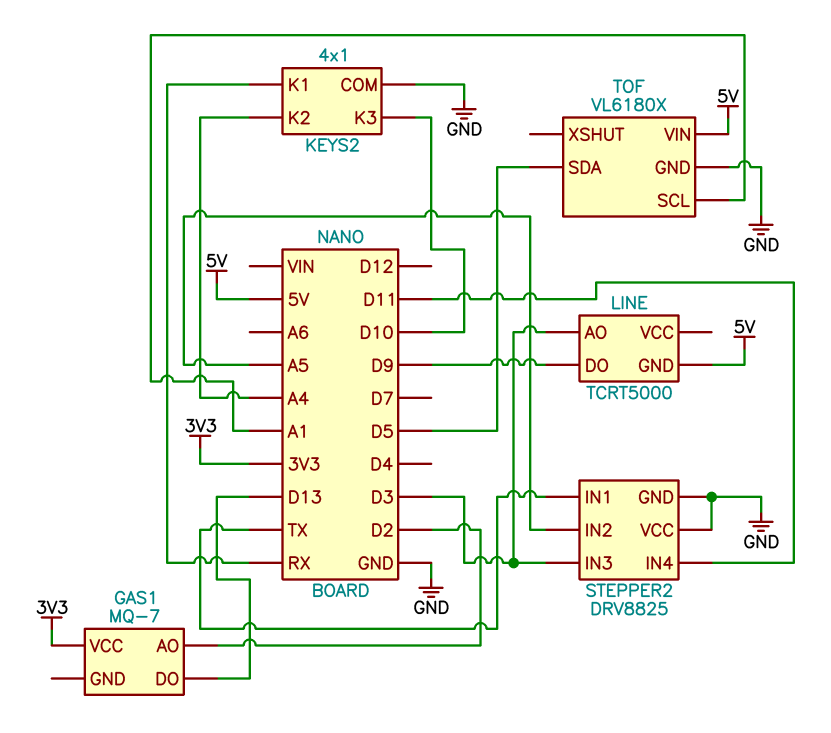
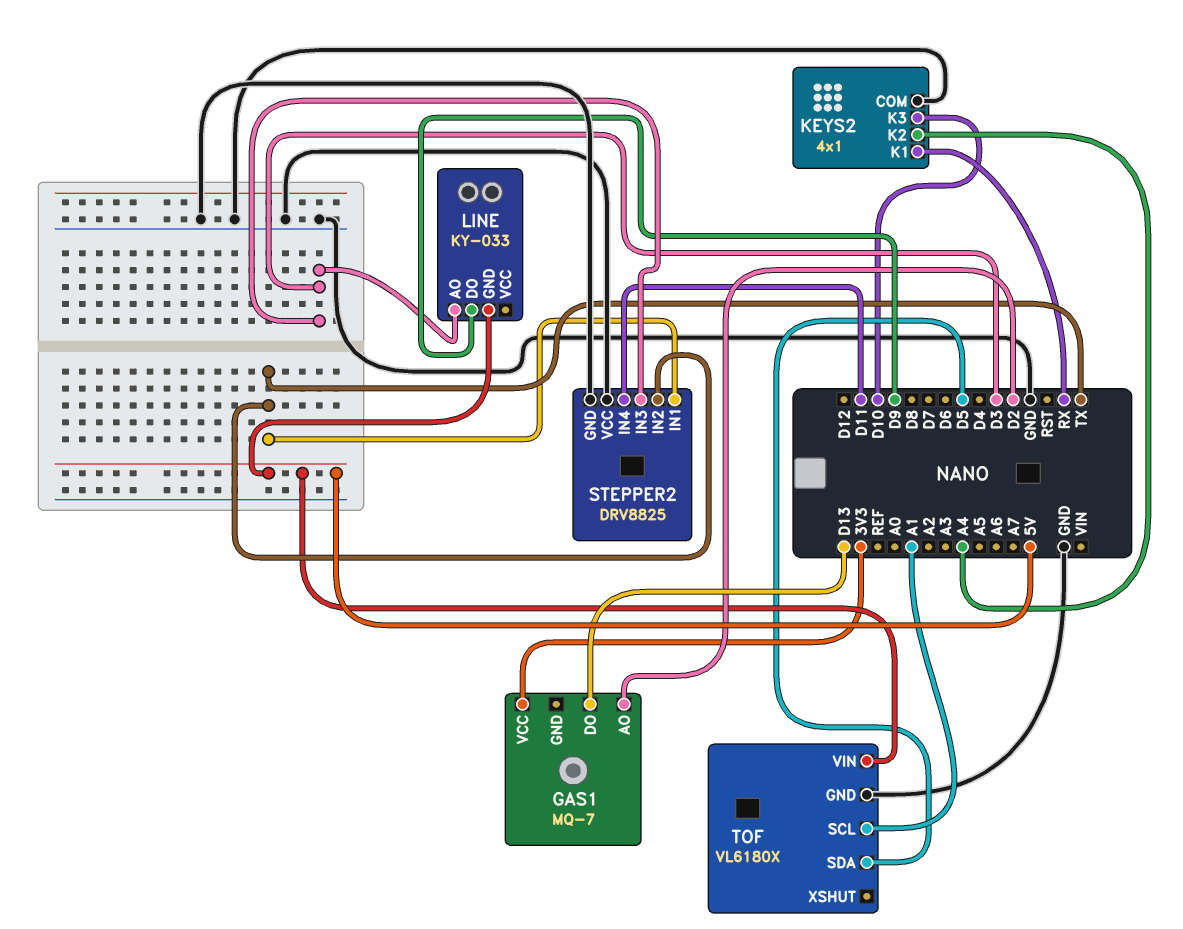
LINE: TCRT5000 -> KY-033
STEPPER2 pin IN2: A5 -> TX

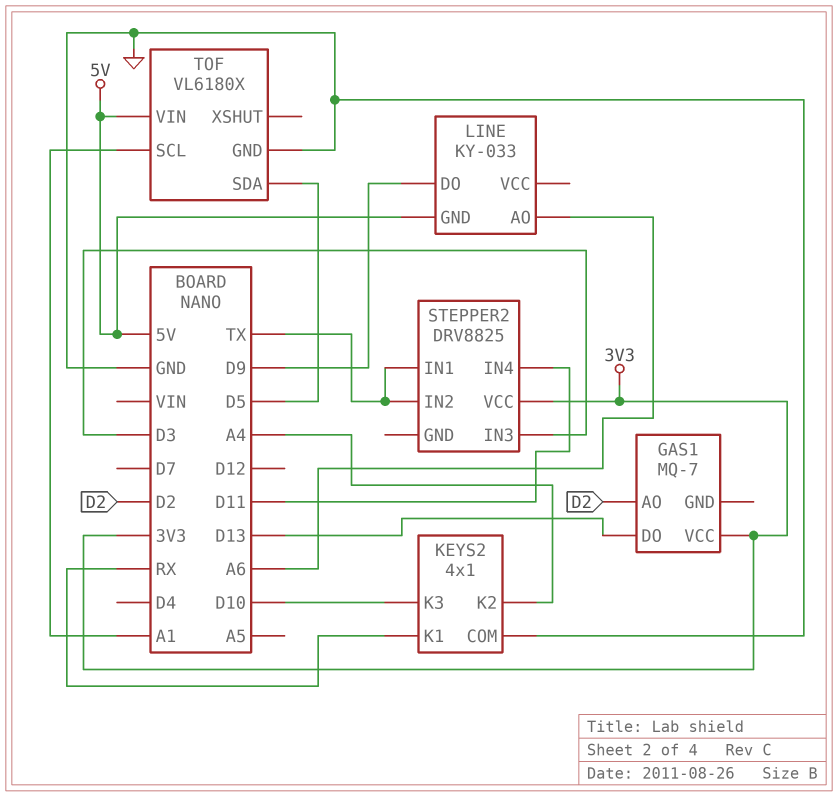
LINE pin AO: D3 -> A6
STEPPER2 pin GND: GND -> none
STEPPER2 pin VCC: GND -> 3V3

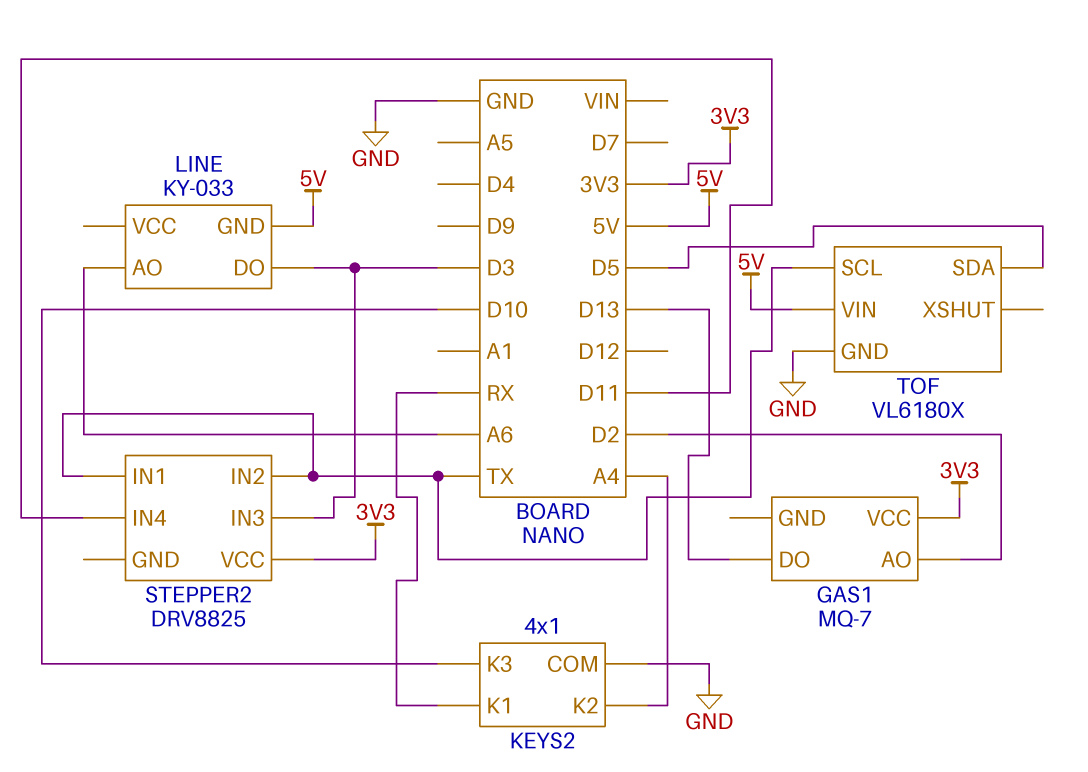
LINE pin DO: D9 -> D3
TOF pin SCL: A1 -> TX

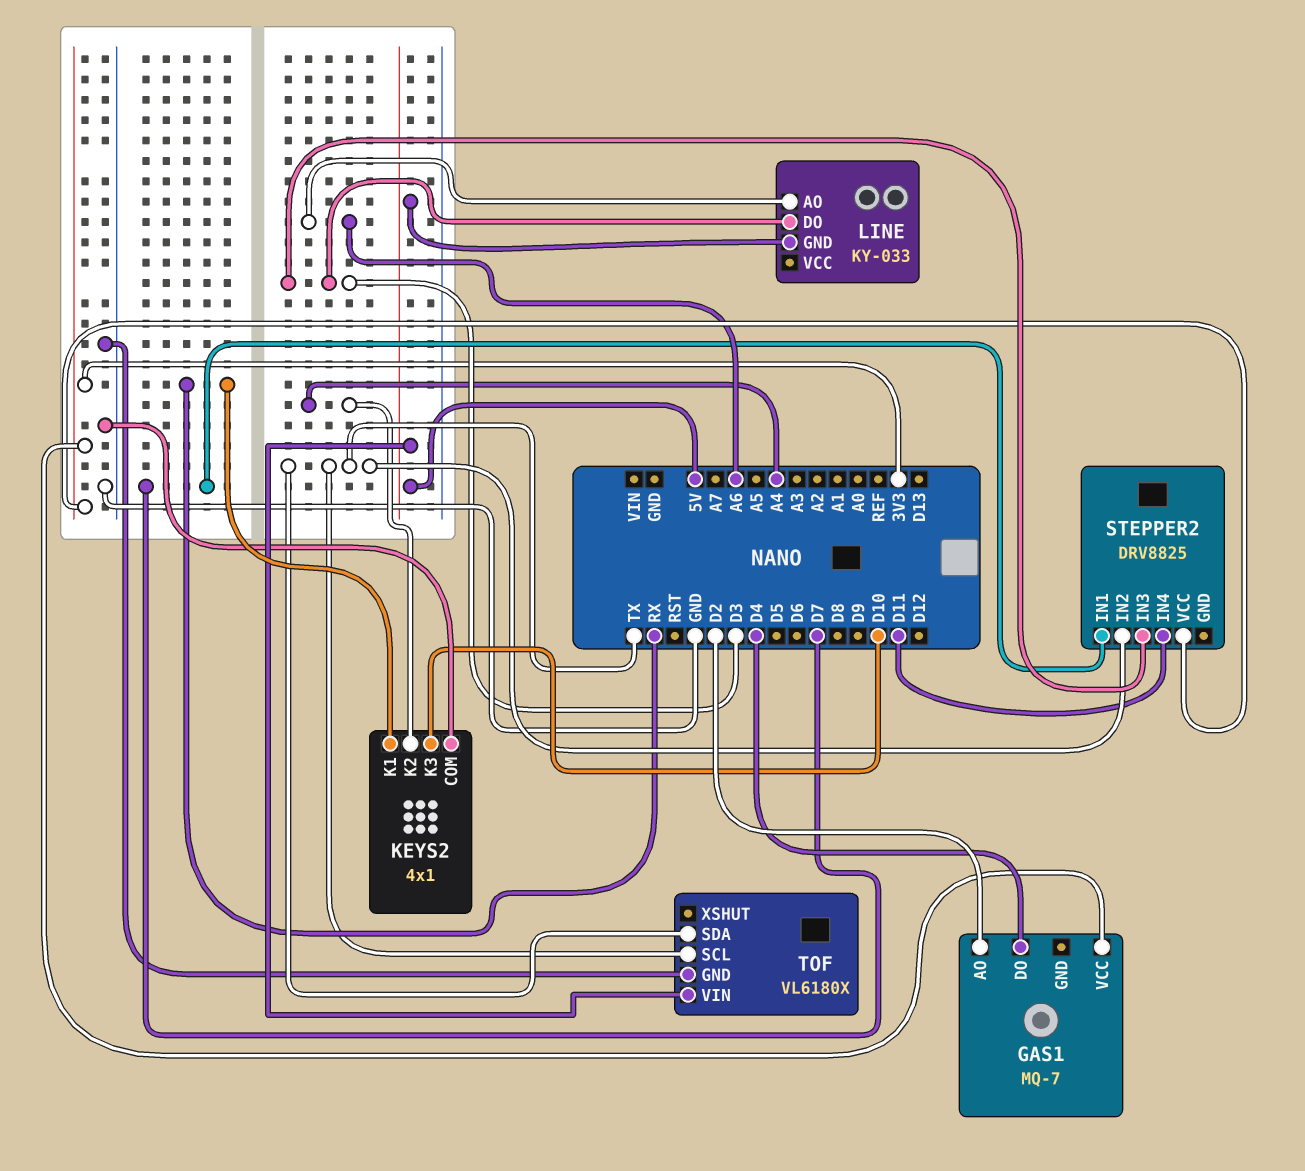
GAS1 pin DO: D13 -> D4
STEPPER2 pin IN1: TX -> D7
TOF pin SDA: D5 -> TX

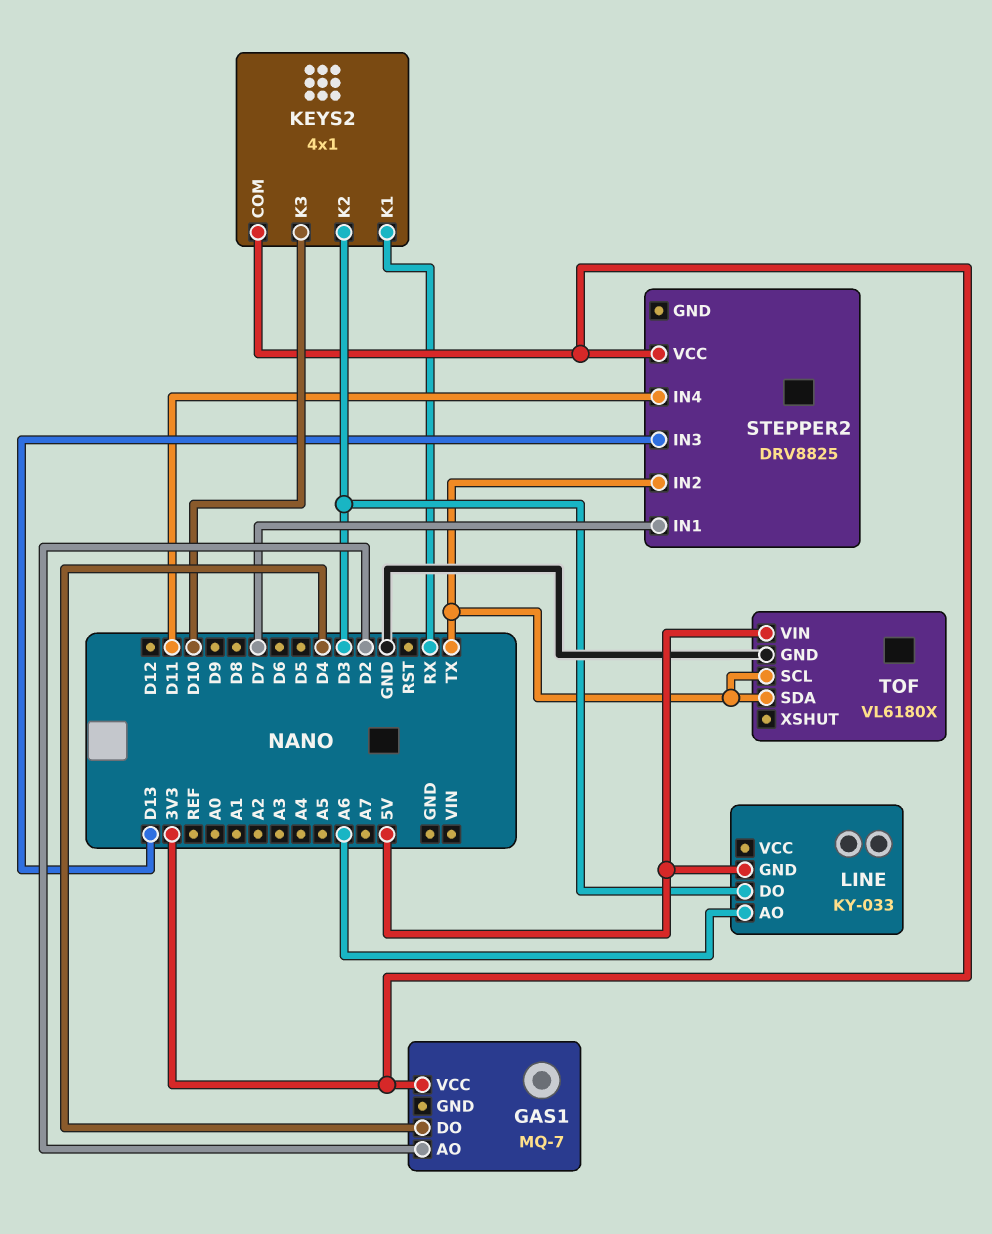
KEYS2 pin COM: GND -> 3V3
KEYS2 pin K2: A4 -> D3
STEPPER2 pin IN3: D3 -> D13

